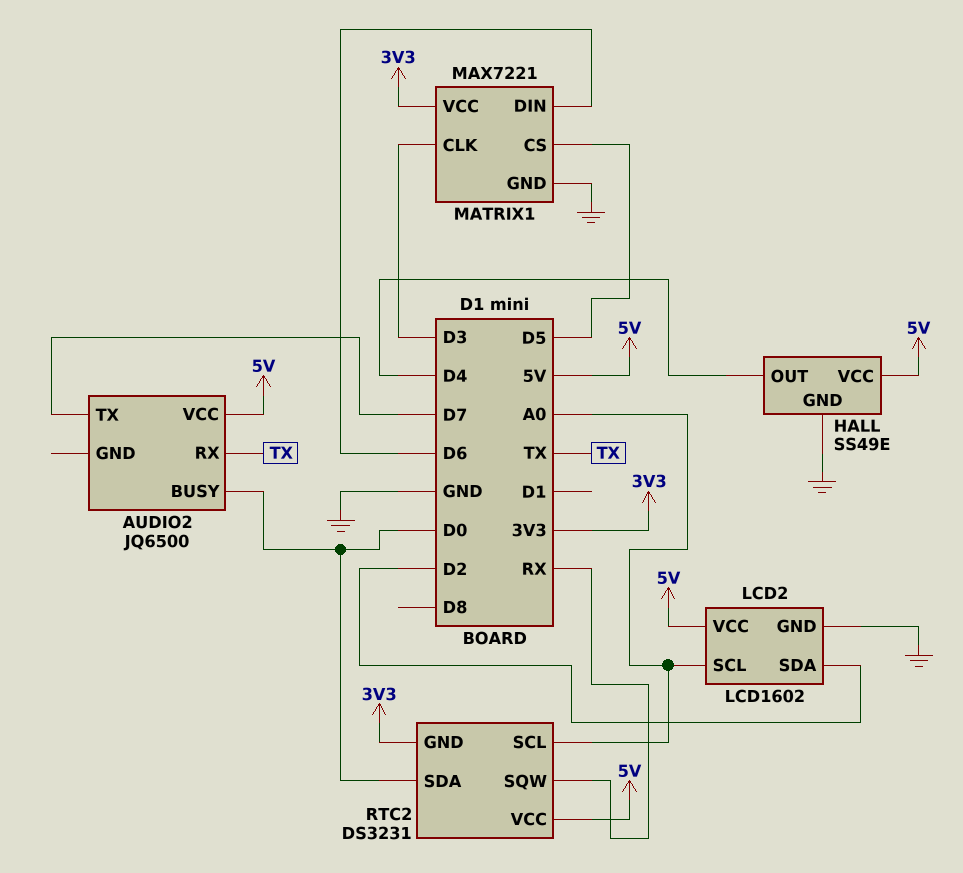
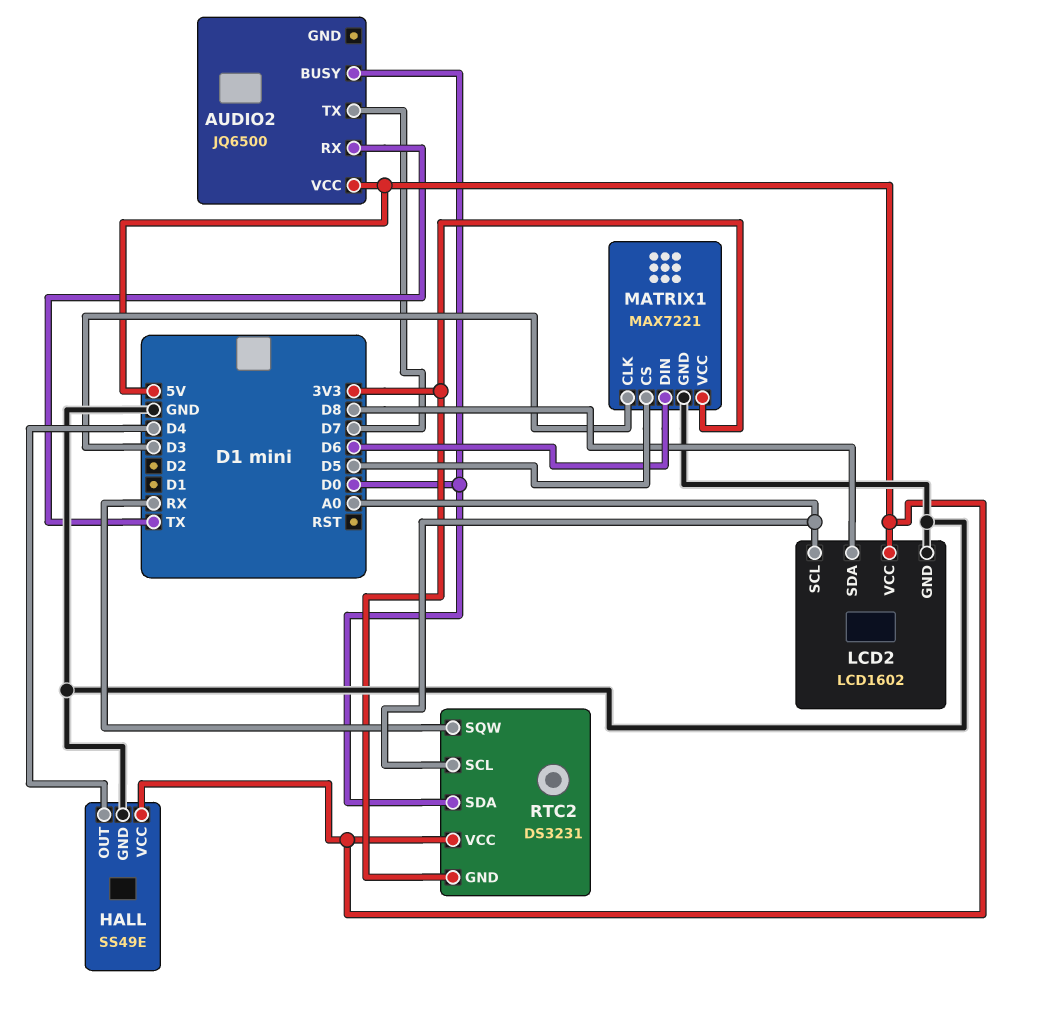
LCD2 pin SDA: D2 -> D8

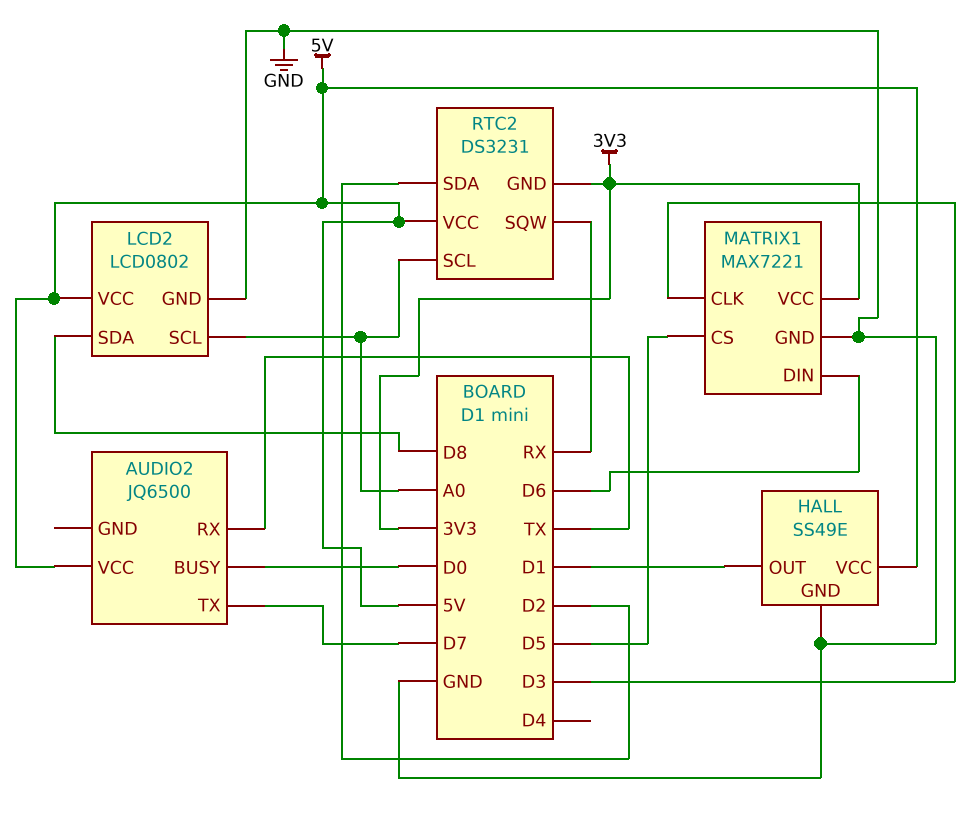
HALL pin OUT: D4 -> D1
LCD2: LCD1602 -> LCD0802
RTC2 pin SDA: D0 -> D2

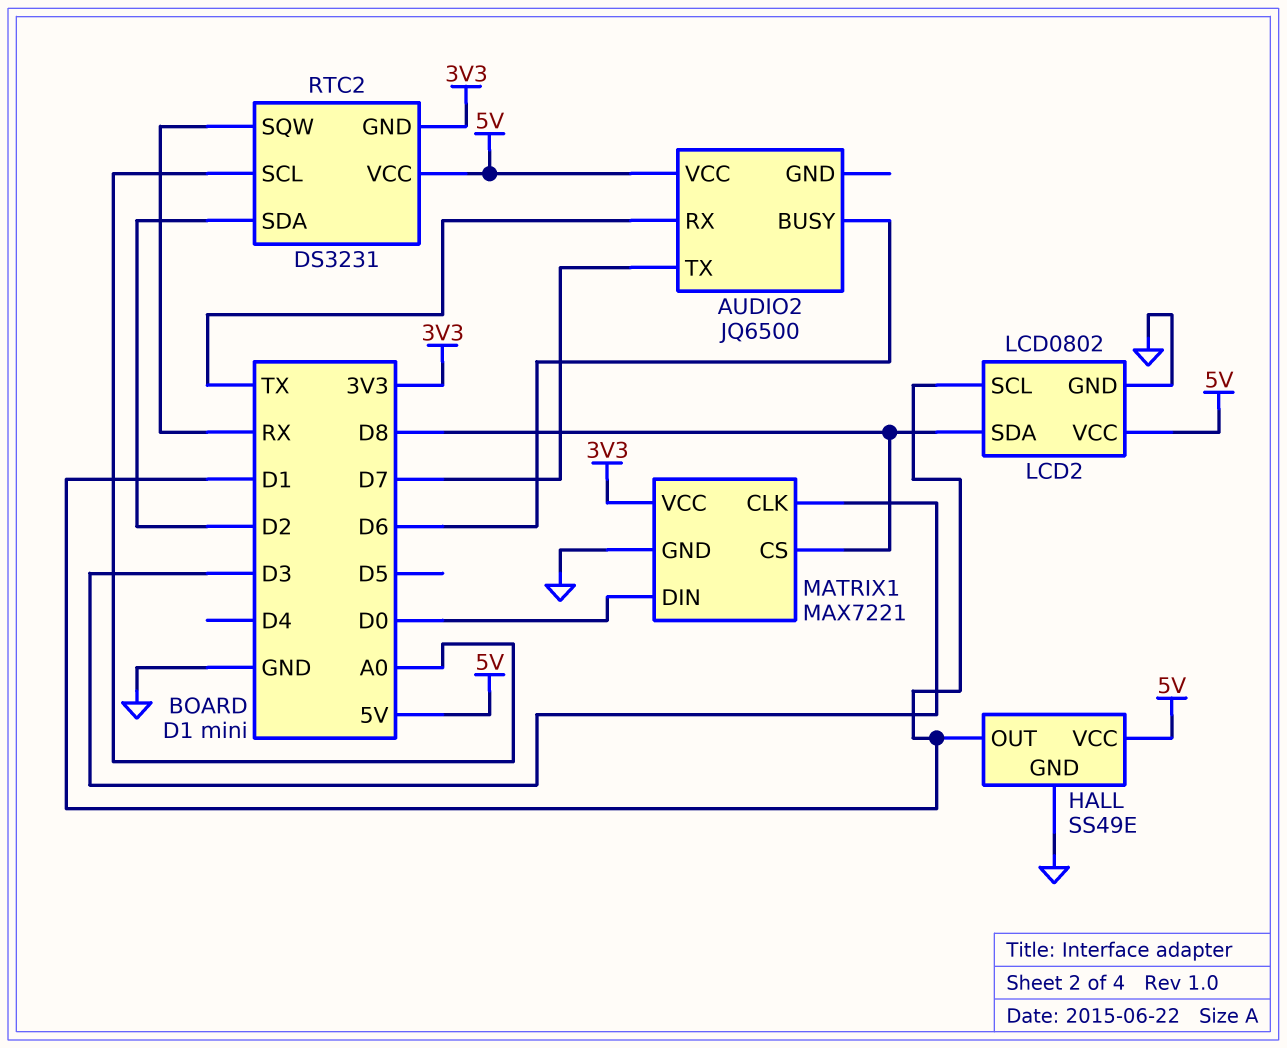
AUDIO2 pin BUSY: D0 -> D6
LCD2 pin SCL: A0 -> D1
MATRIX1 pin CS: D5 -> D8
MATRIX1 pin DIN: D6 -> D0

